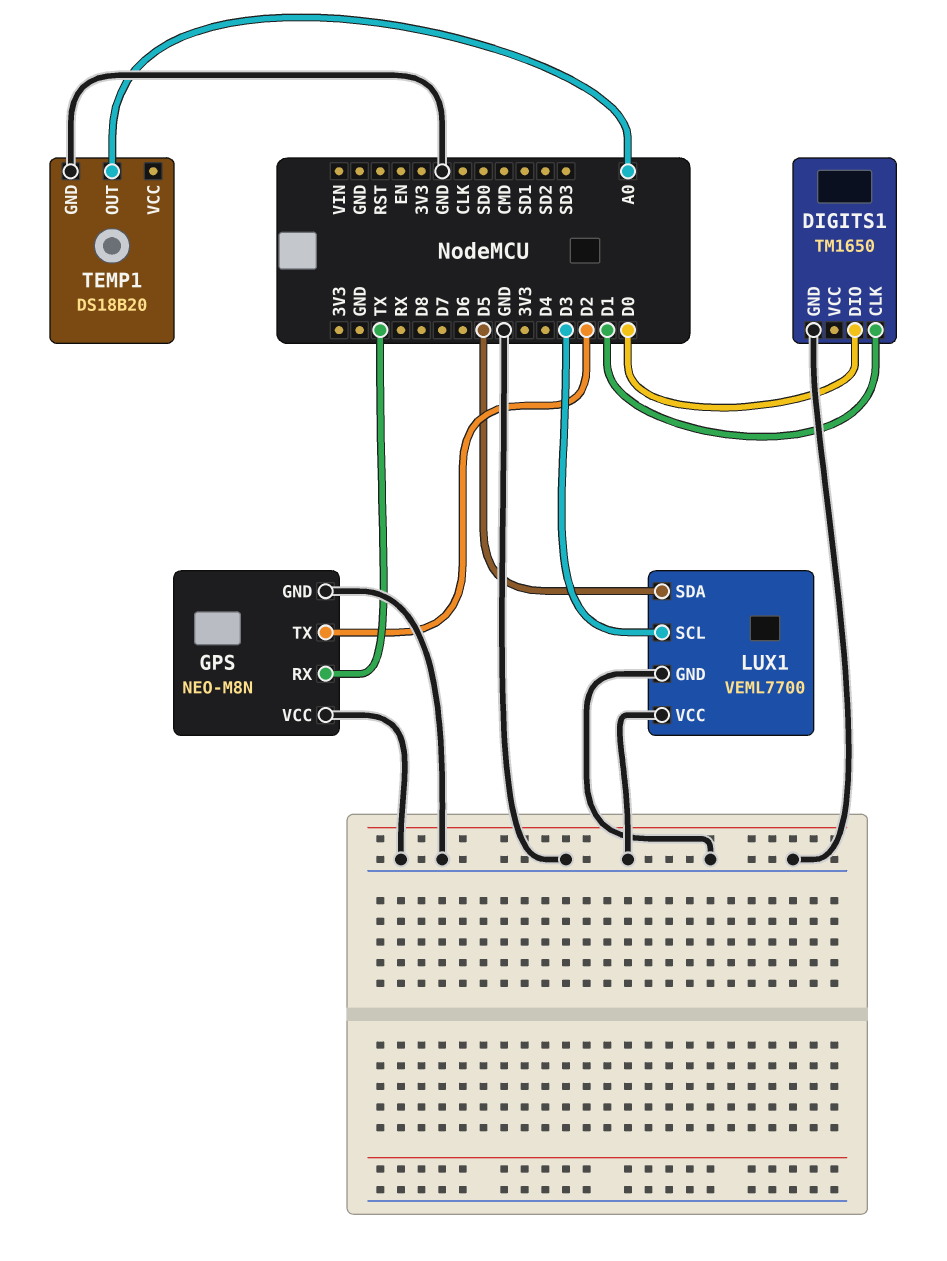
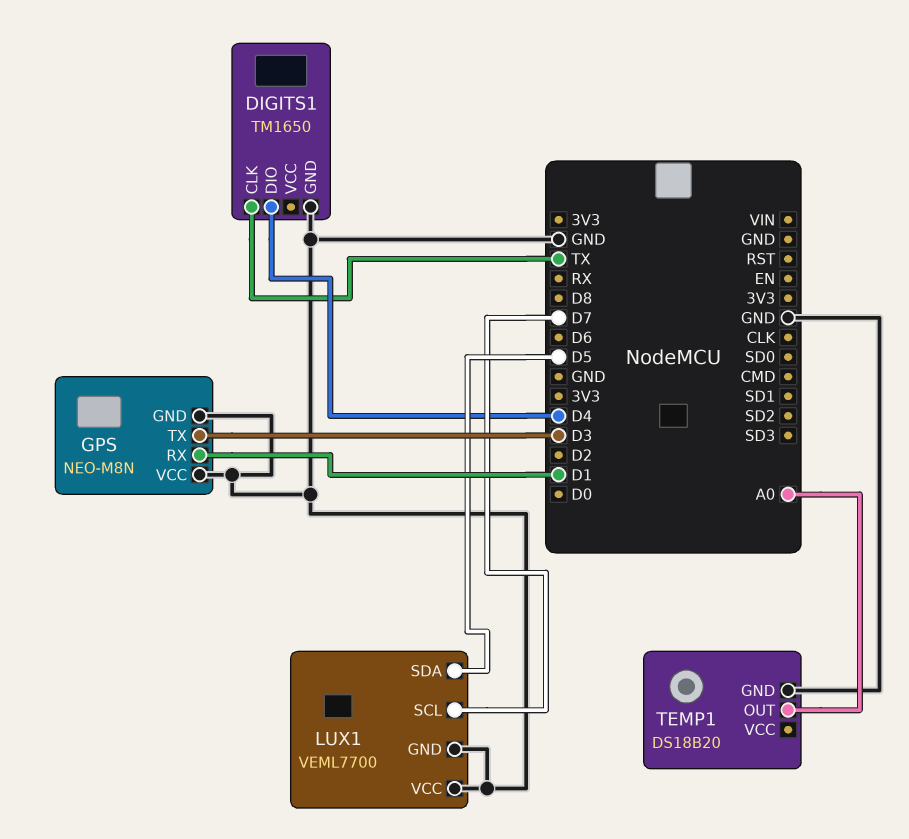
DIGITS1 pin CLK: D1 -> TX
DIGITS1 pin DIO: D0 -> D4
GPS pin RX: TX -> D1
GPS pin TX: D2 -> D3
LUX1 pin SCL: D3 -> D7

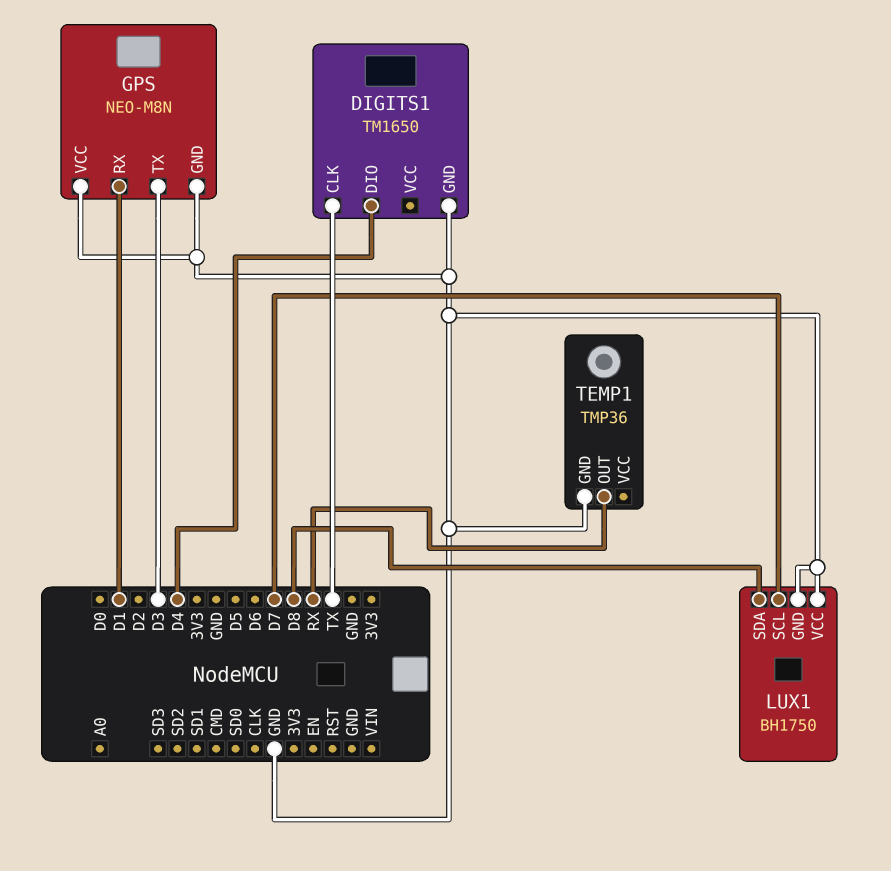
LUX1: VEML7700 -> BH1750
LUX1 pin SDA: D5 -> D8
TEMP1: DS18B20 -> TMP36
TEMP1 pin OUT: A0 -> RX

